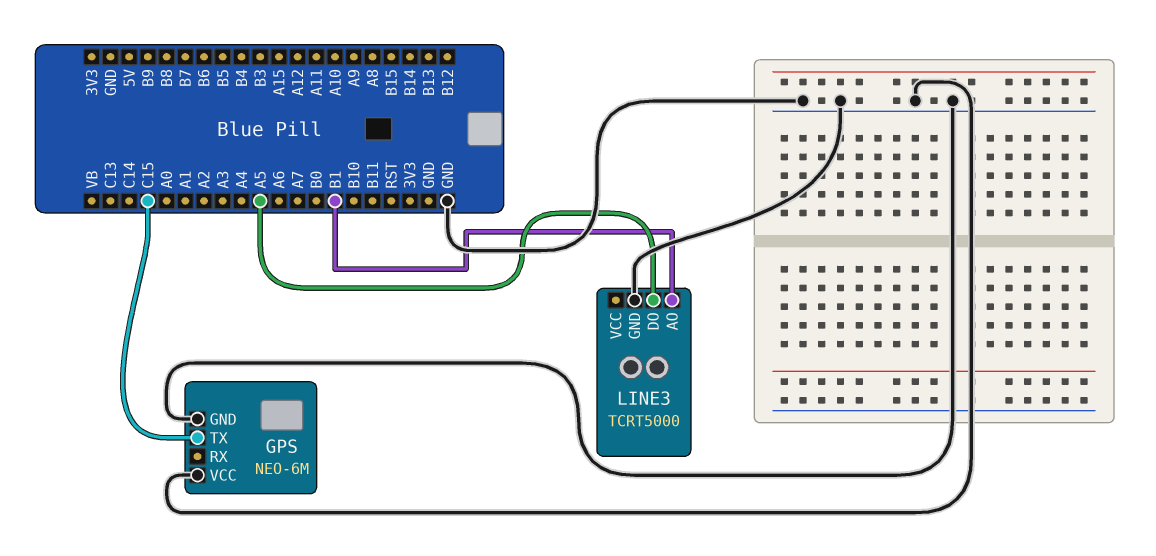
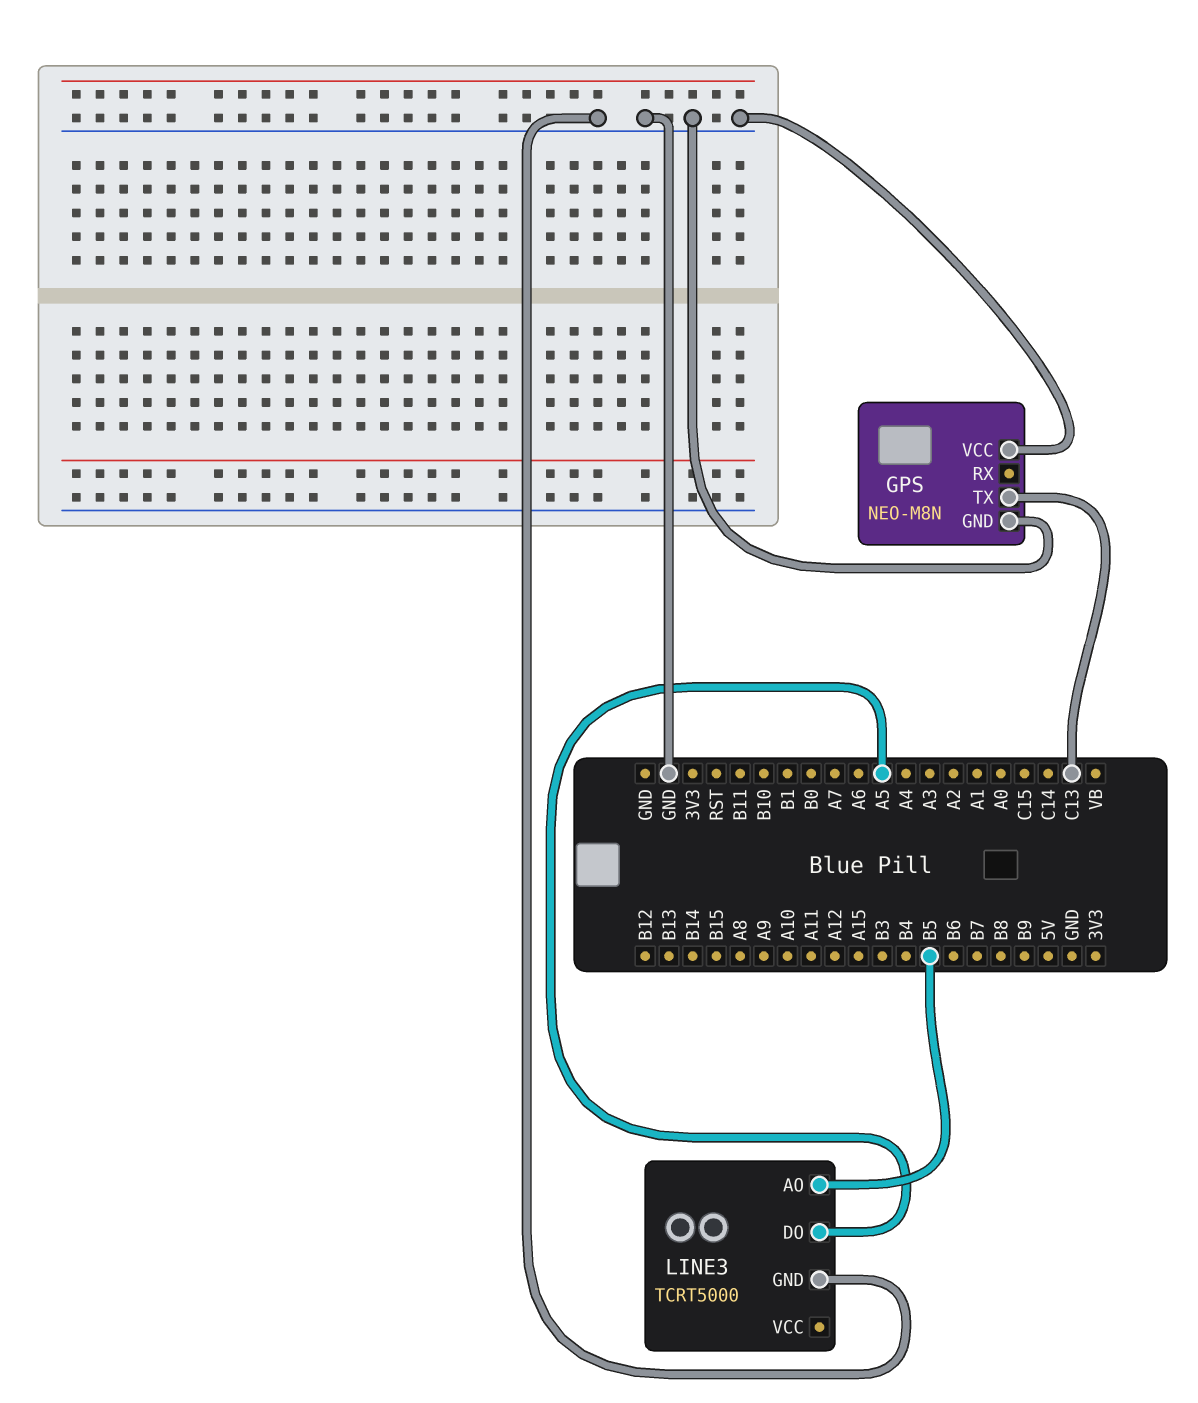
GPS: NEO-6M -> NEO-M8N
GPS pin TX: C15 -> C13
LINE3 pin AO: B1 -> B5

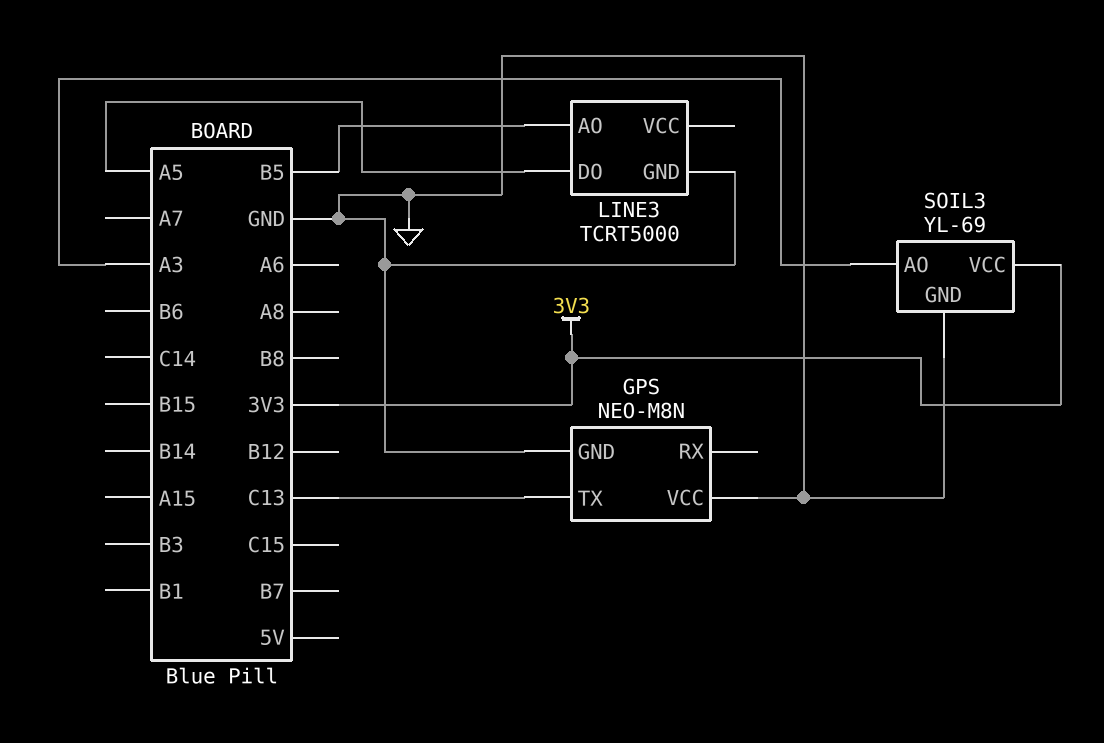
SOIL3: none -> YL-69
SOIL3 pin AO: none -> A3
SOIL3 pin GND: none -> GND
SOIL3 pin VCC: none -> 3V3

